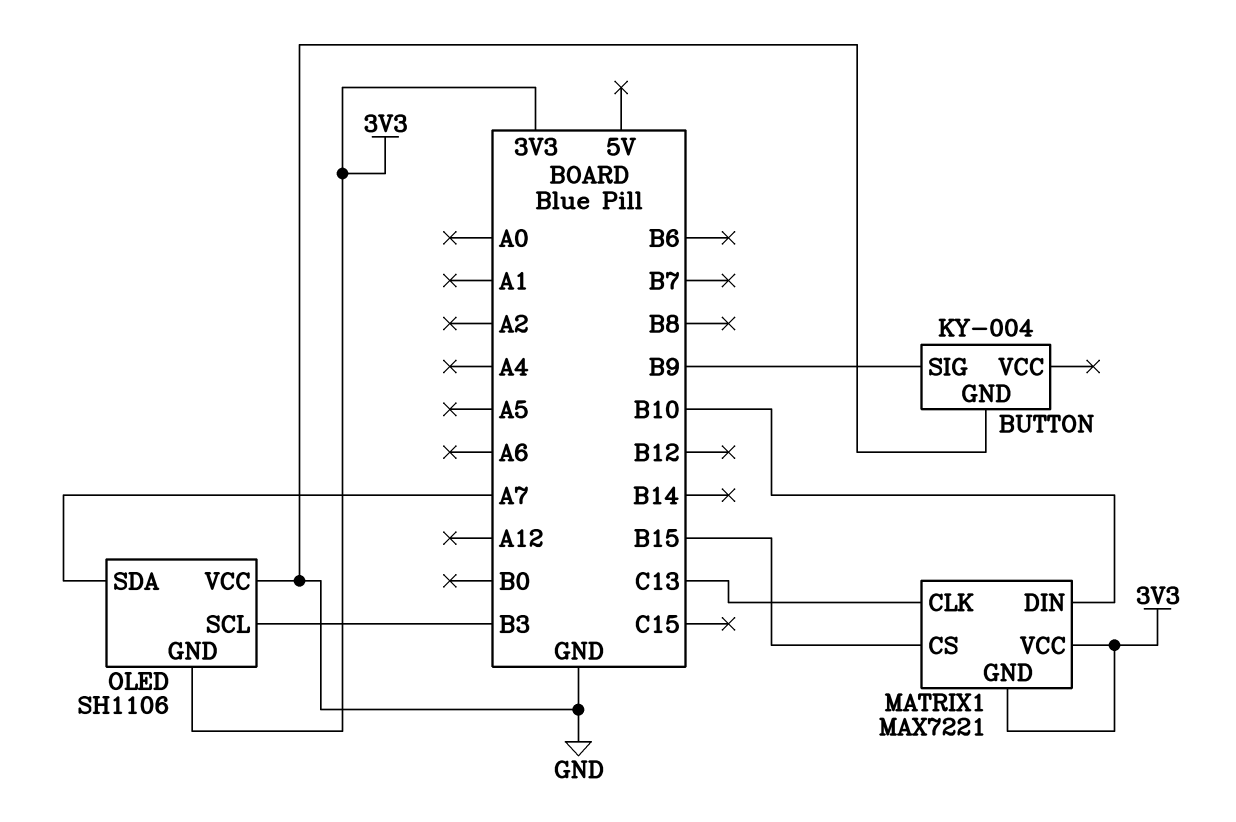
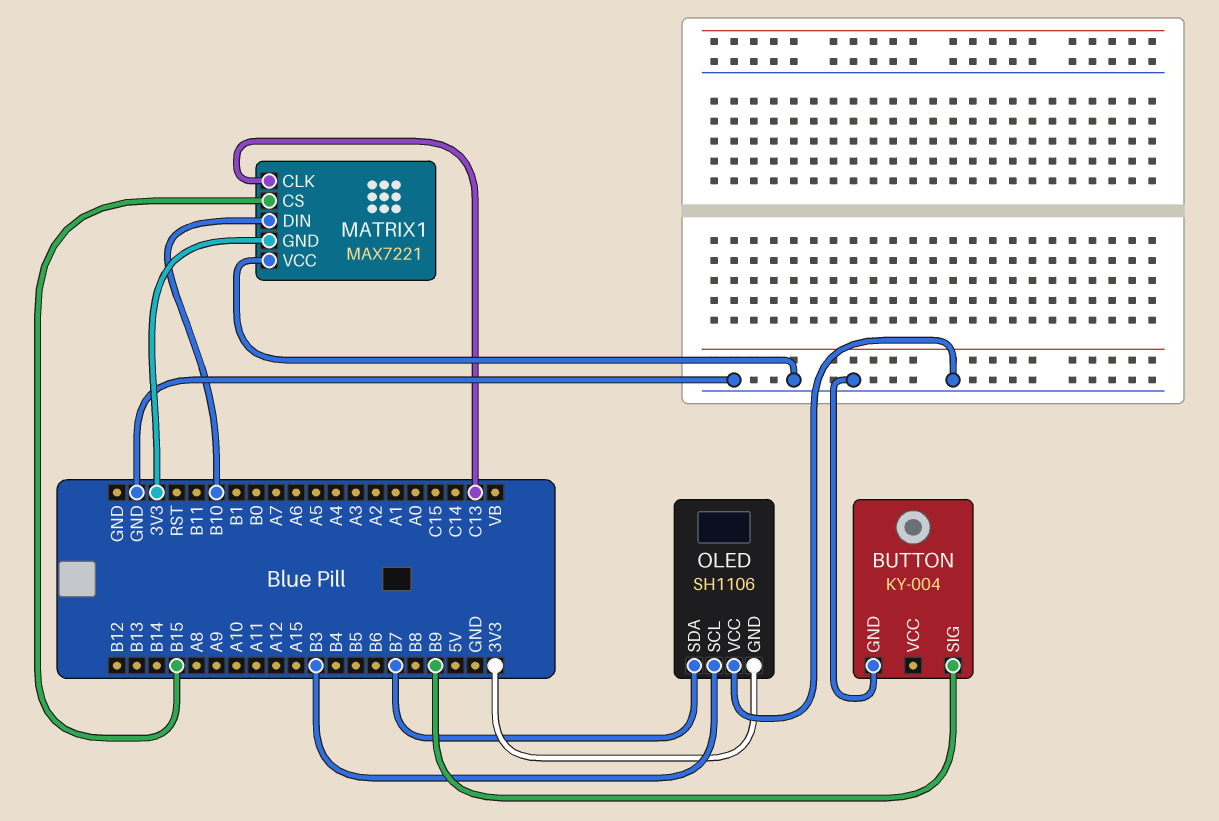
MATRIX1 pin VCC: 3V3 -> GND
OLED pin SDA: A7 -> B7

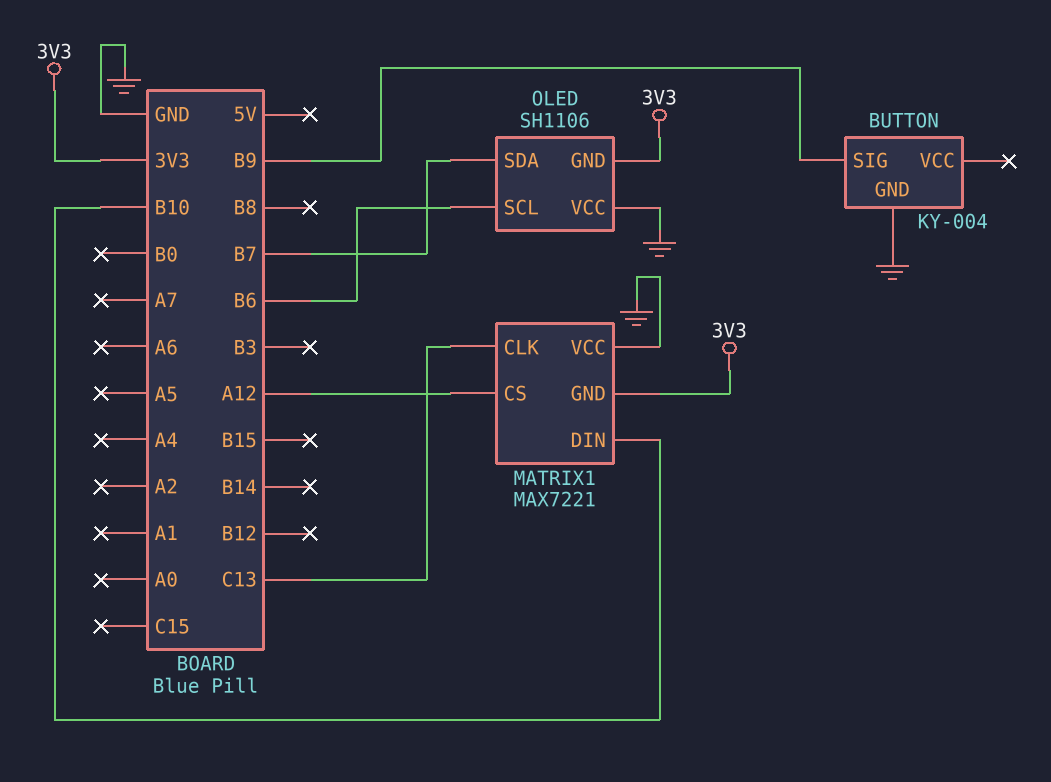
MATRIX1 pin CS: B15 -> A12
OLED pin SCL: B3 -> B6

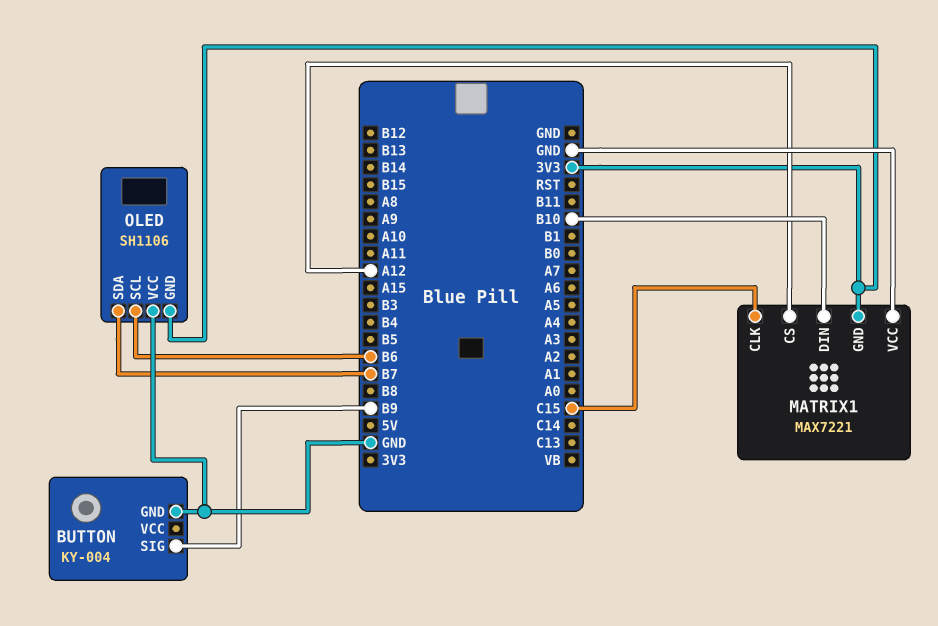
MATRIX1 pin CLK: C13 -> C15

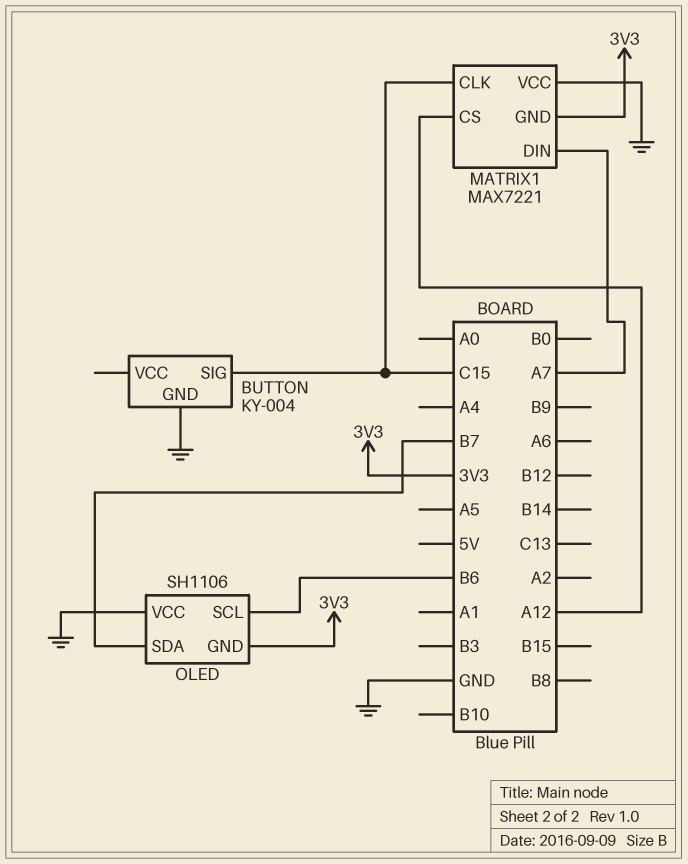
BUTTON pin SIG: B9 -> C15
MATRIX1 pin DIN: B10 -> A7

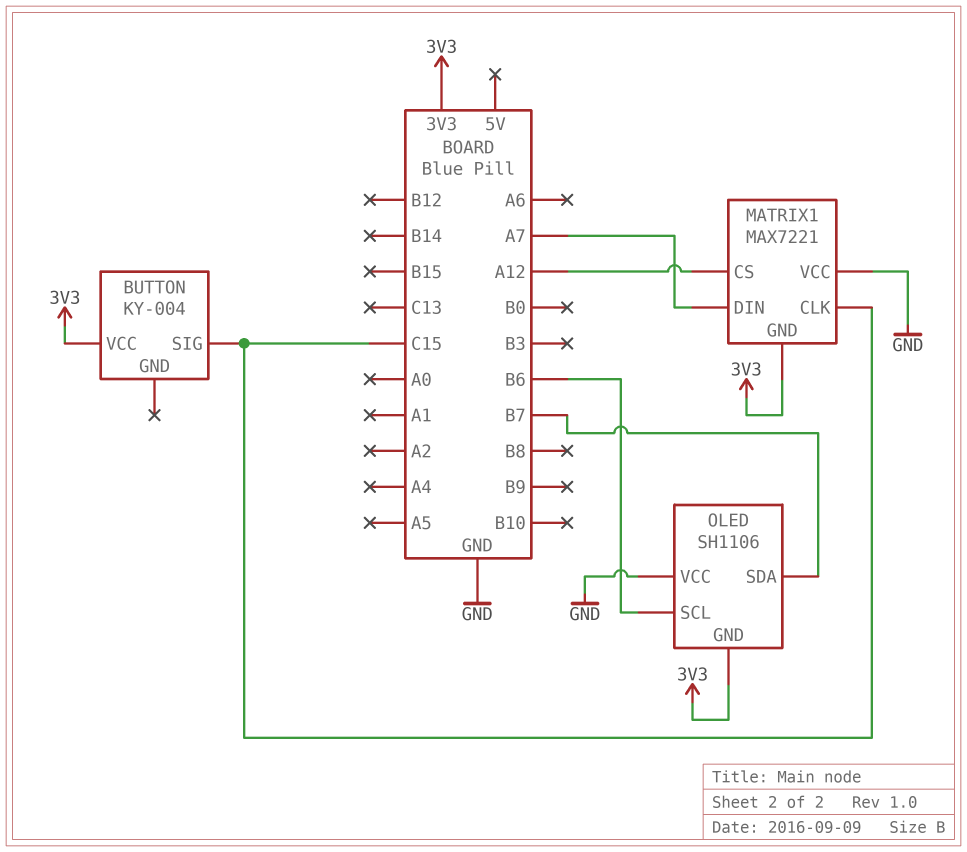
BUTTON pin GND: GND -> none
BUTTON pin VCC: none -> 3V3

